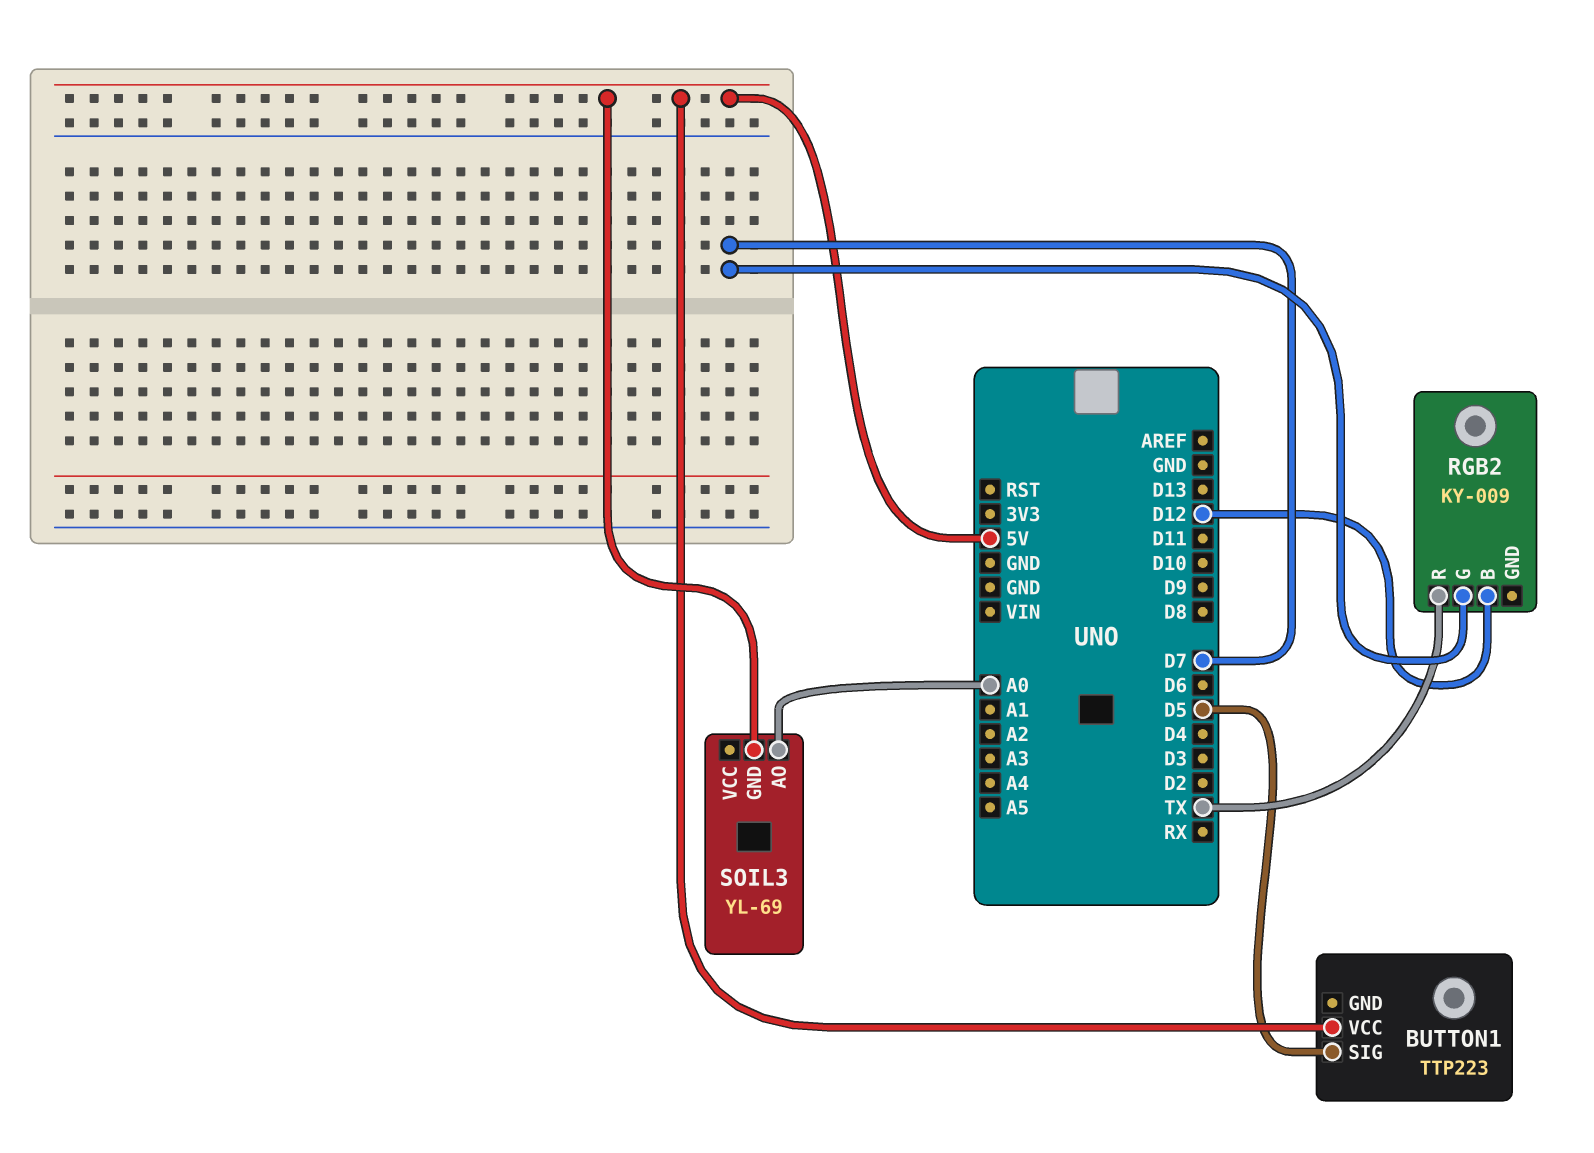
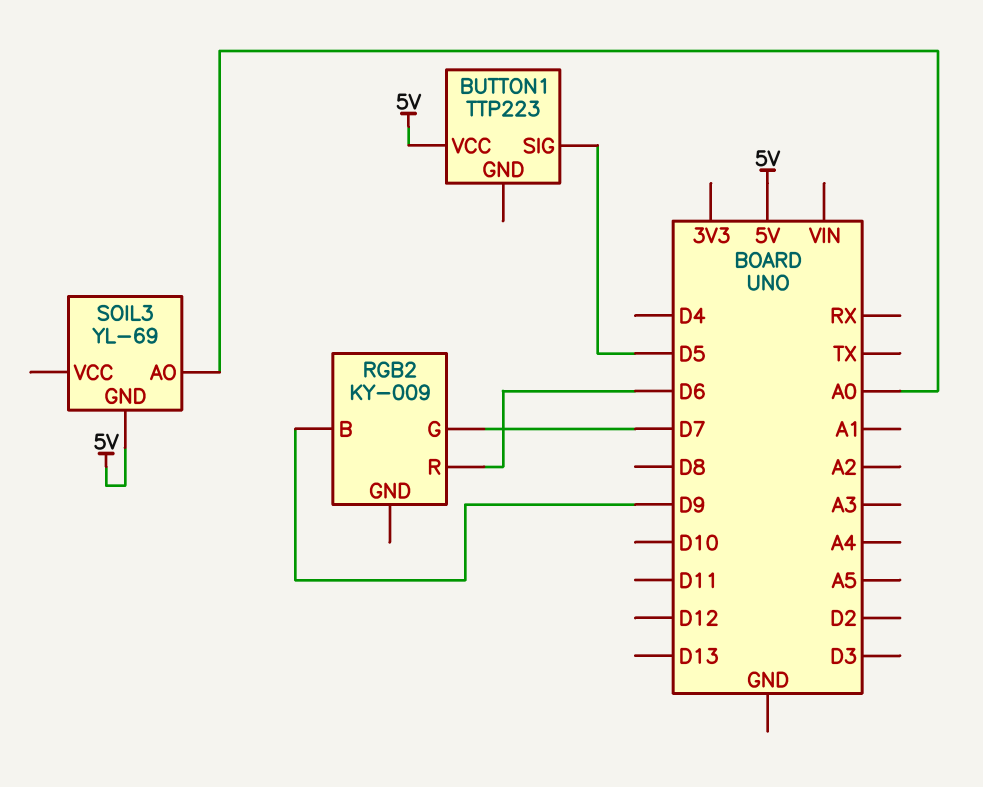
RGB2 pin B: D12 -> D9
RGB2 pin R: TX -> D6

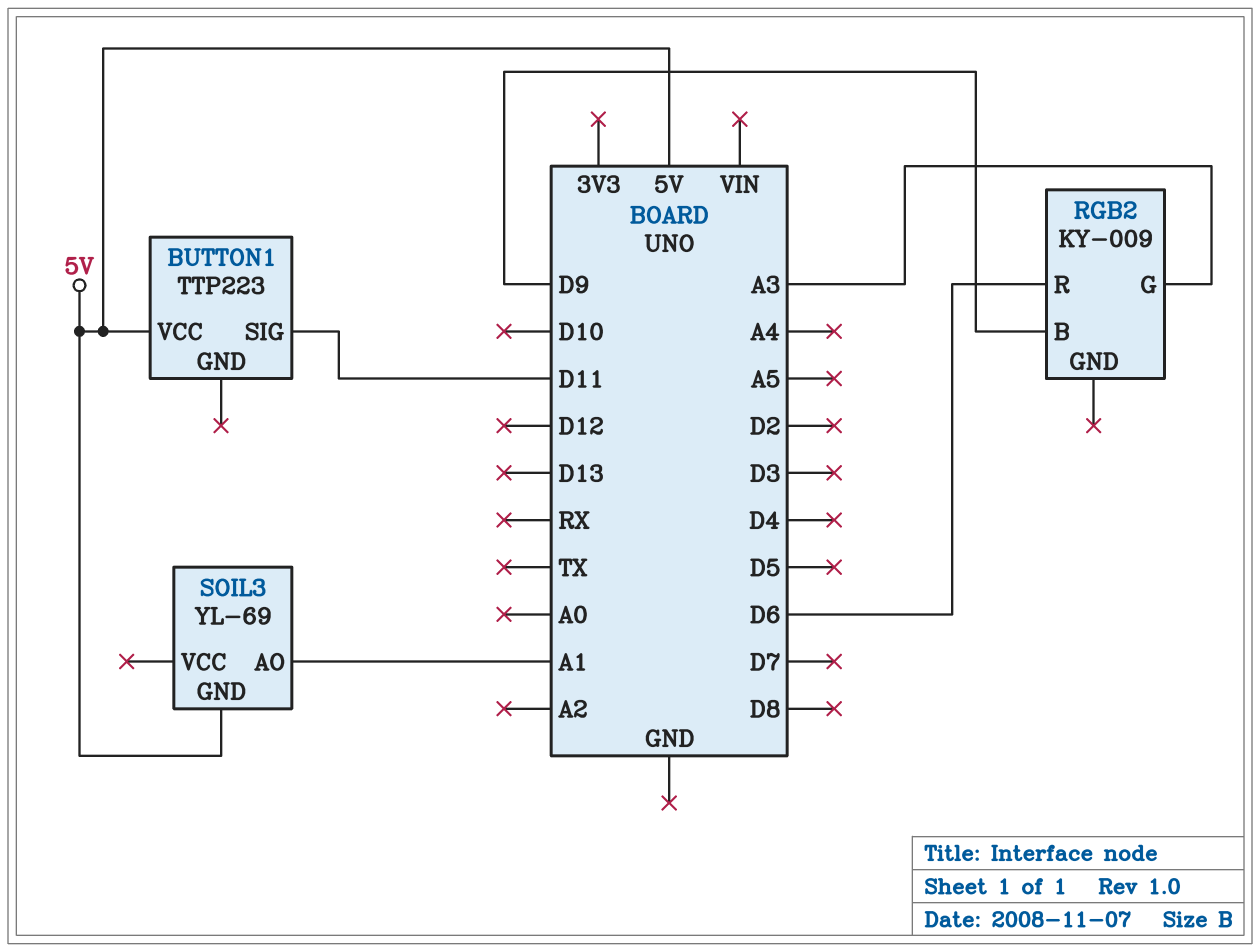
BUTTON1 pin SIG: D5 -> D11
RGB2 pin G: D7 -> A3
SOIL3 pin AO: A0 -> A1

